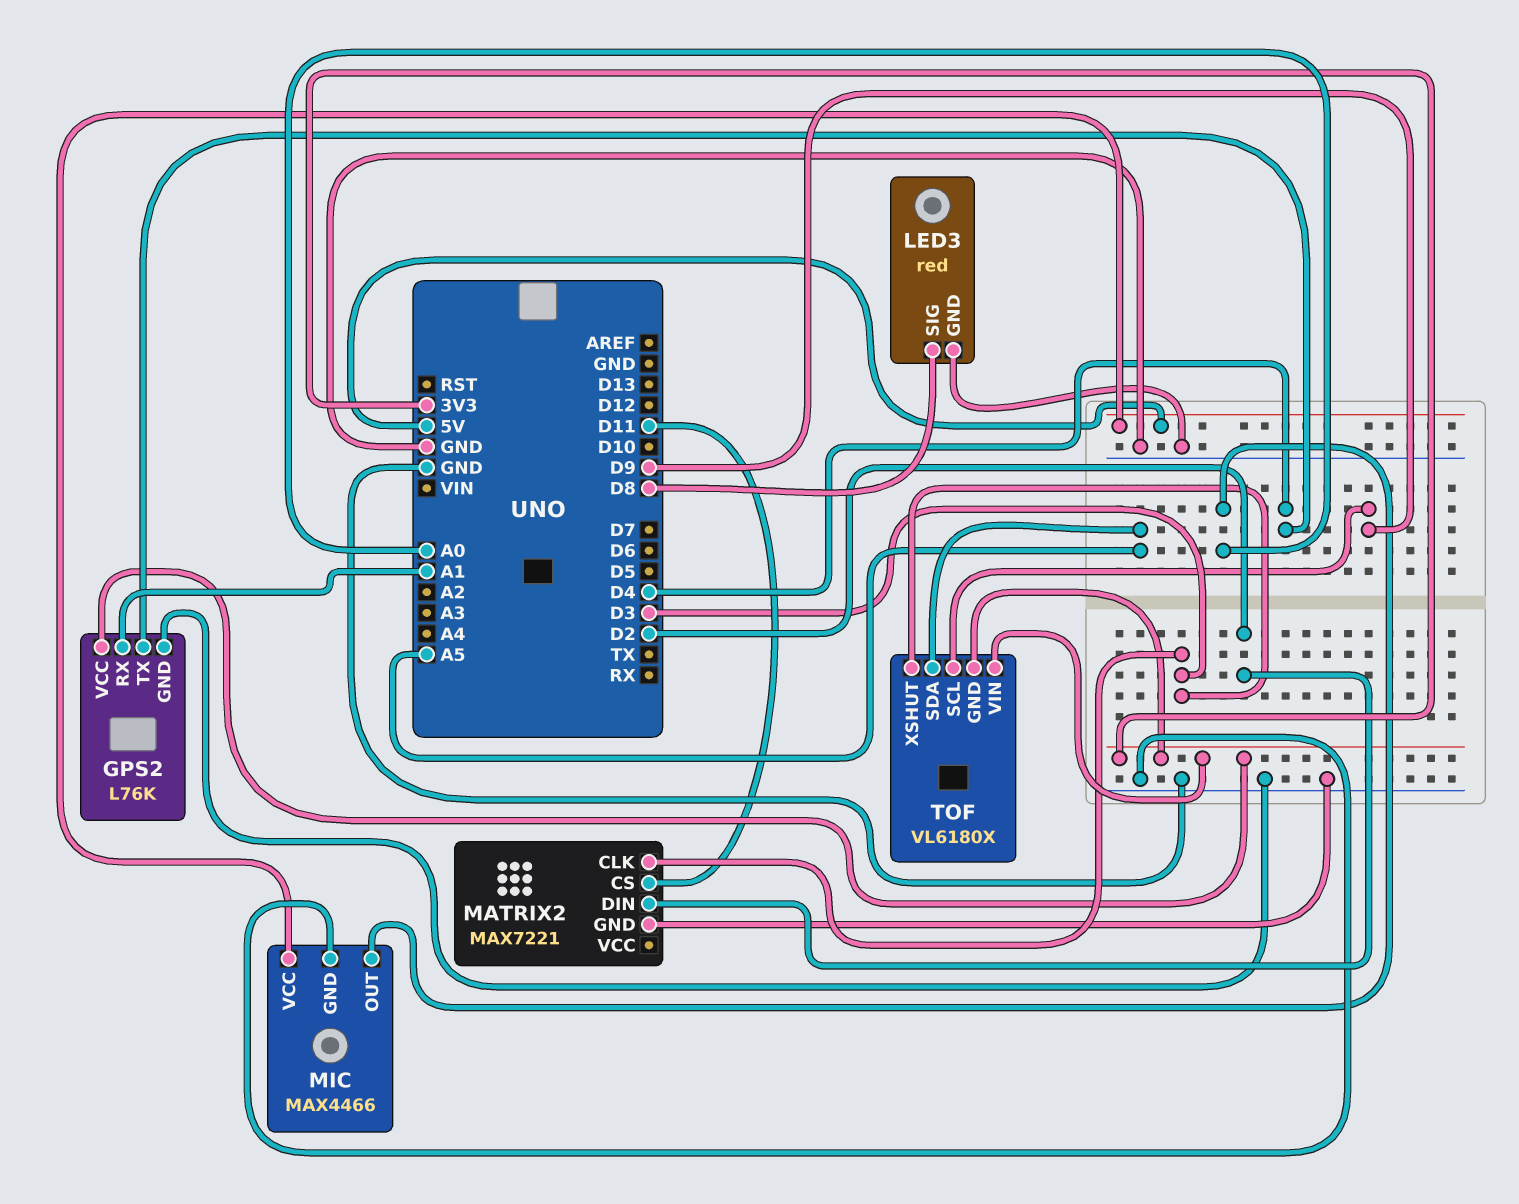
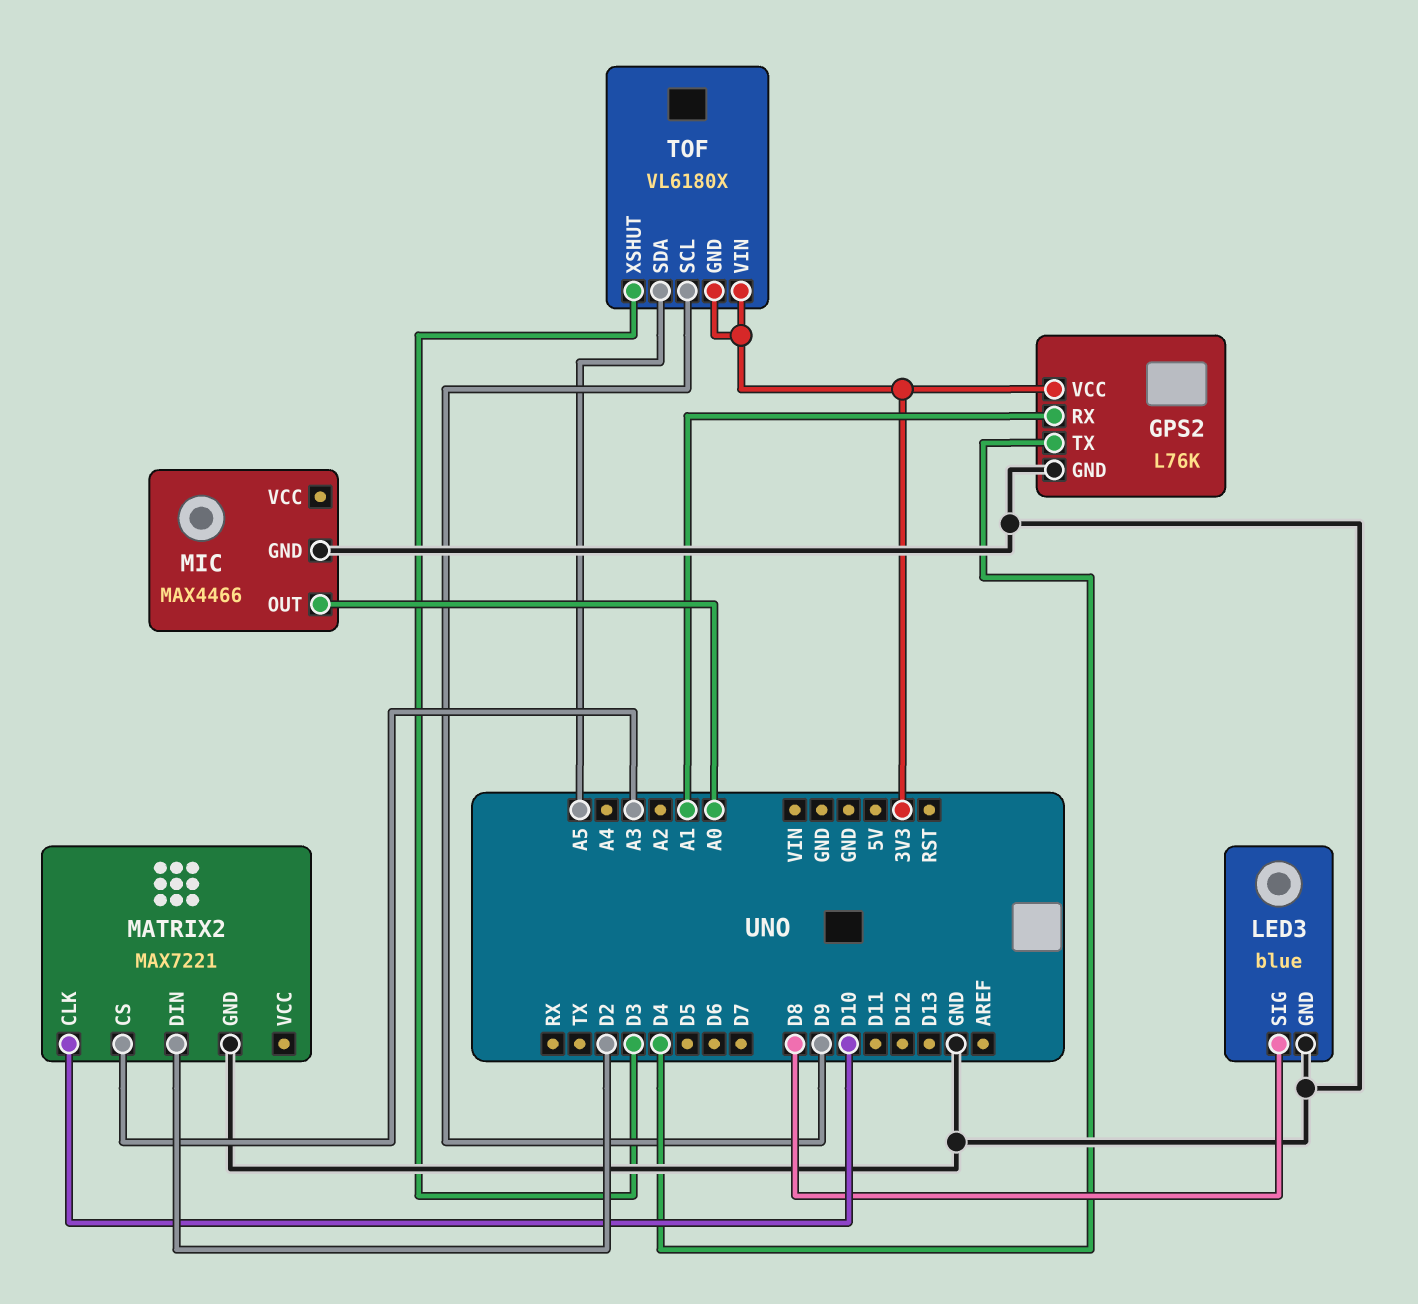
LED3: red -> blue
MATRIX2 pin CLK: D3 -> D10
MATRIX2 pin CS: D11 -> A3
MIC pin VCC: 5V -> none

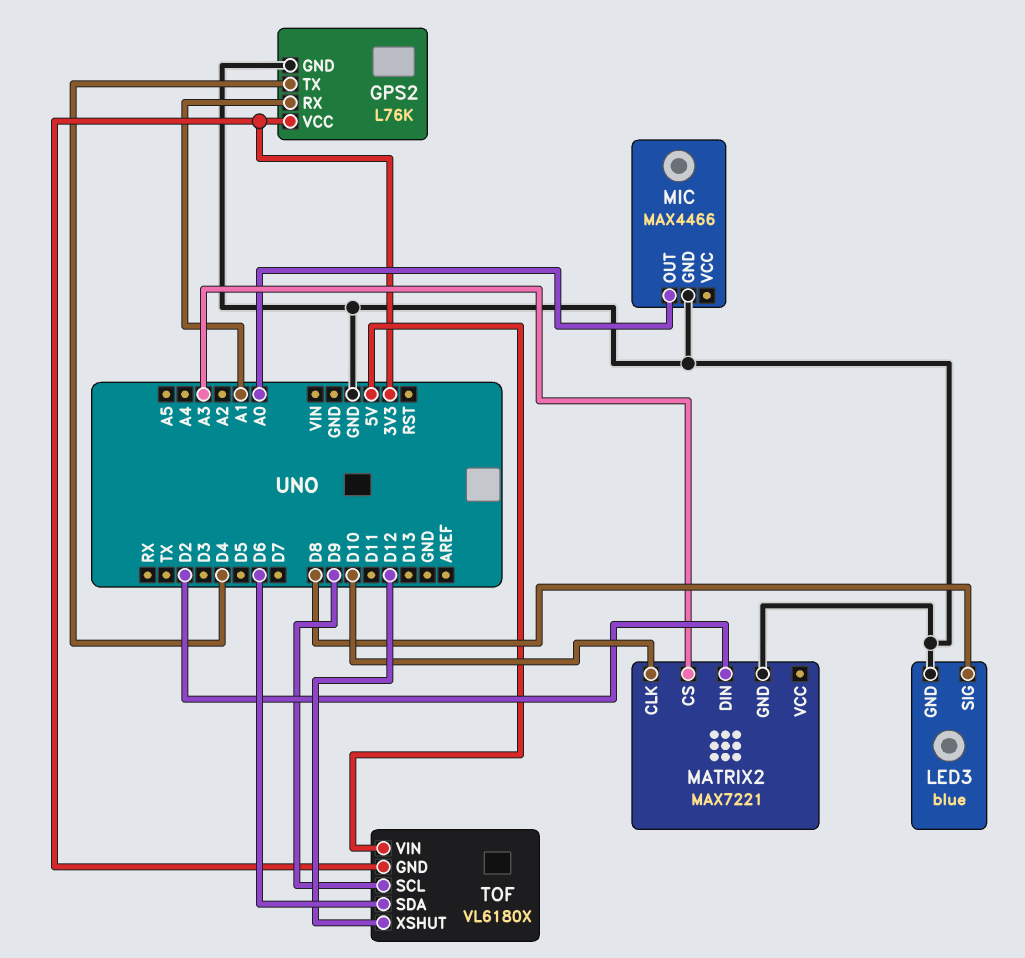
TOF pin SDA: A5 -> D6
TOF pin VIN: 3V3 -> 5V
TOF pin XSHUT: D3 -> D12

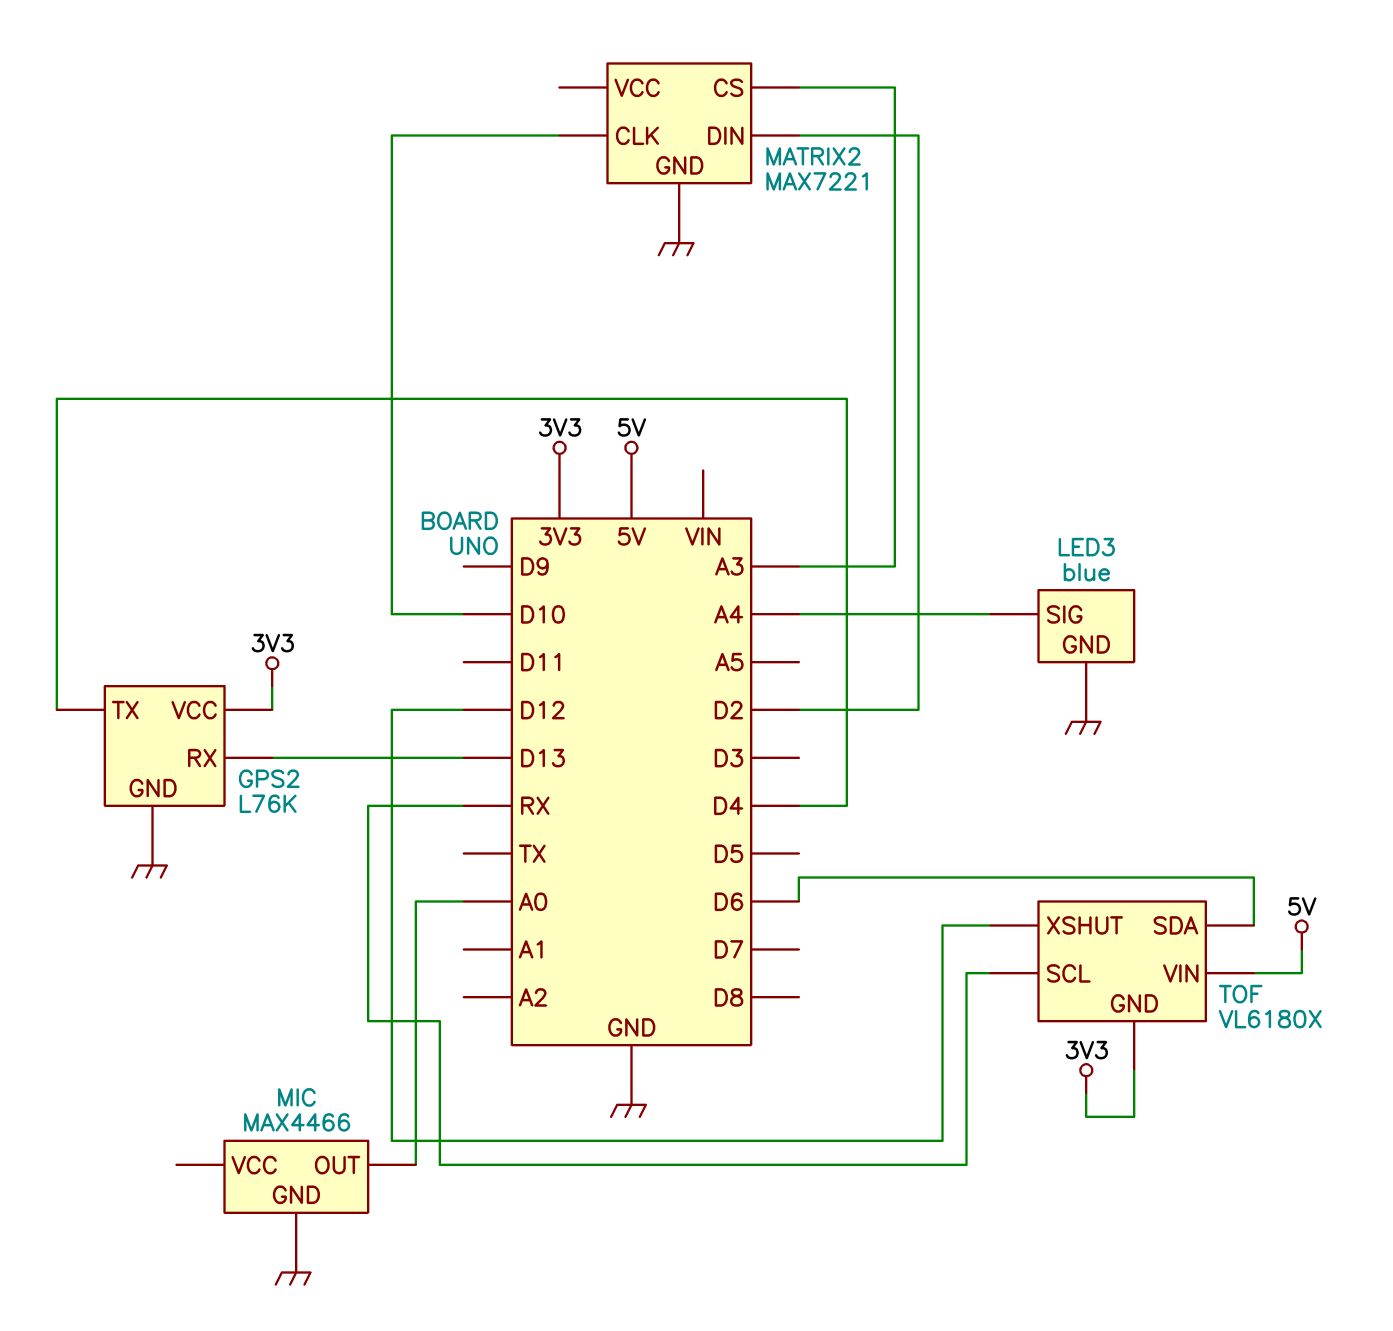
GPS2 pin RX: A1 -> D13
LED3 pin SIG: D8 -> A4
TOF pin SCL: D9 -> RX

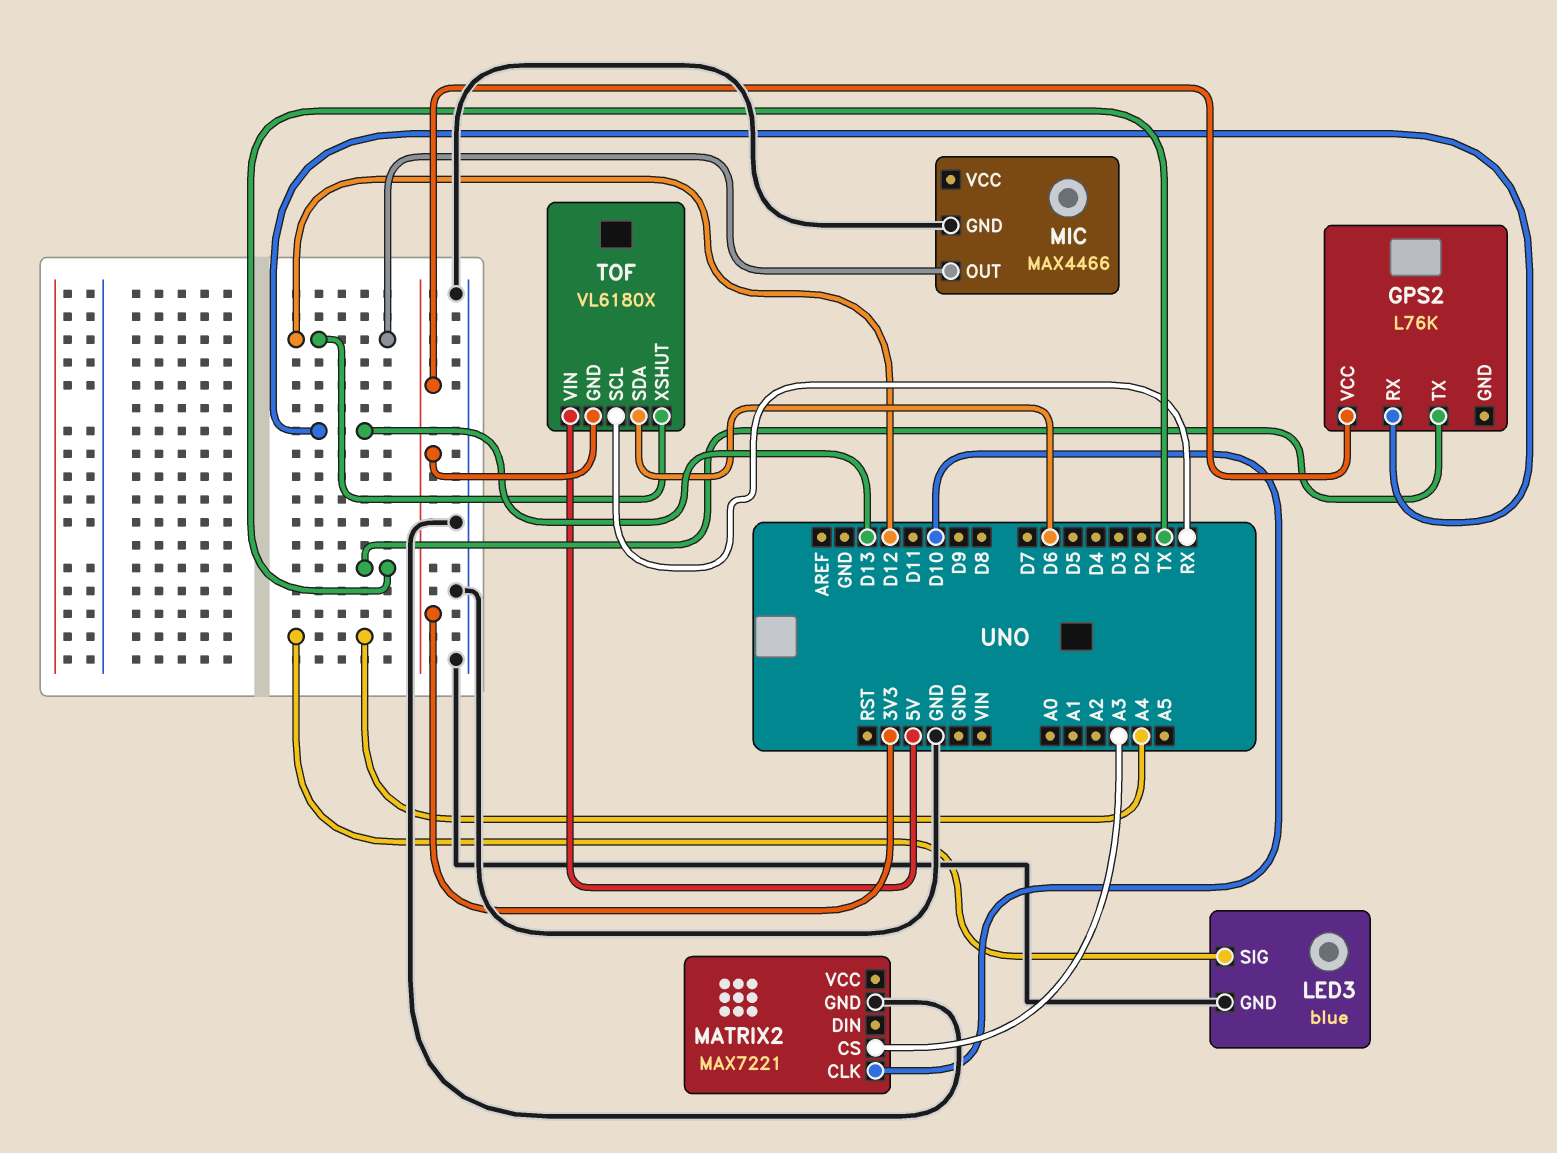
GPS2 pin GND: GND -> none
GPS2 pin TX: D4 -> TX
MATRIX2 pin DIN: D2 -> none
MIC pin OUT: A0 -> D12

